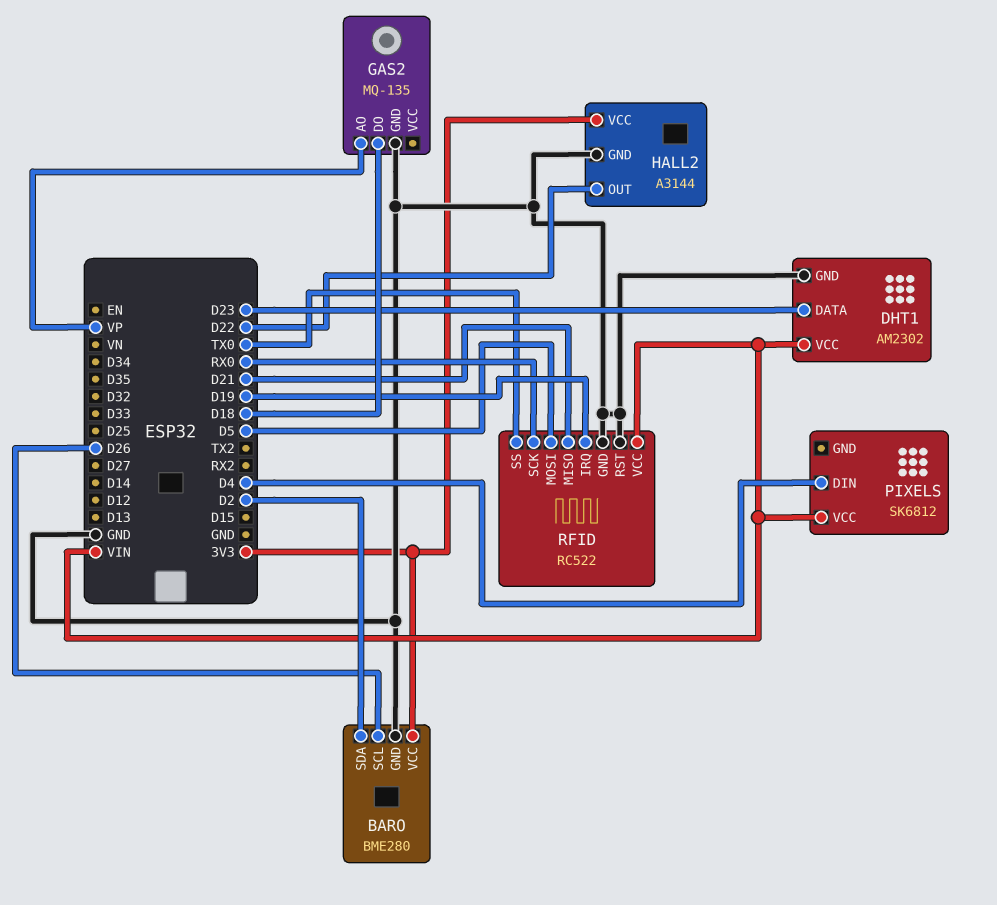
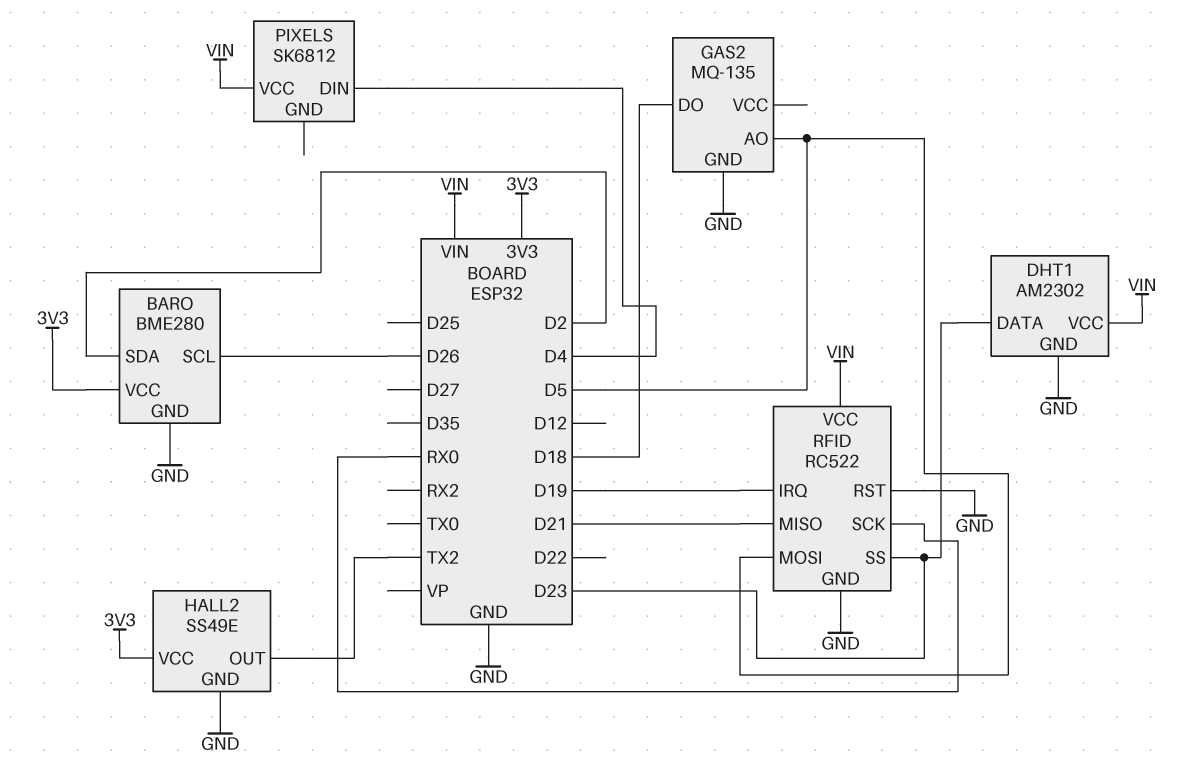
GAS2 pin AO: VP -> D5
HALL2: A3144 -> SS49E
HALL2 pin OUT: D22 -> TX2
RFID pin SS: TX0 -> D23

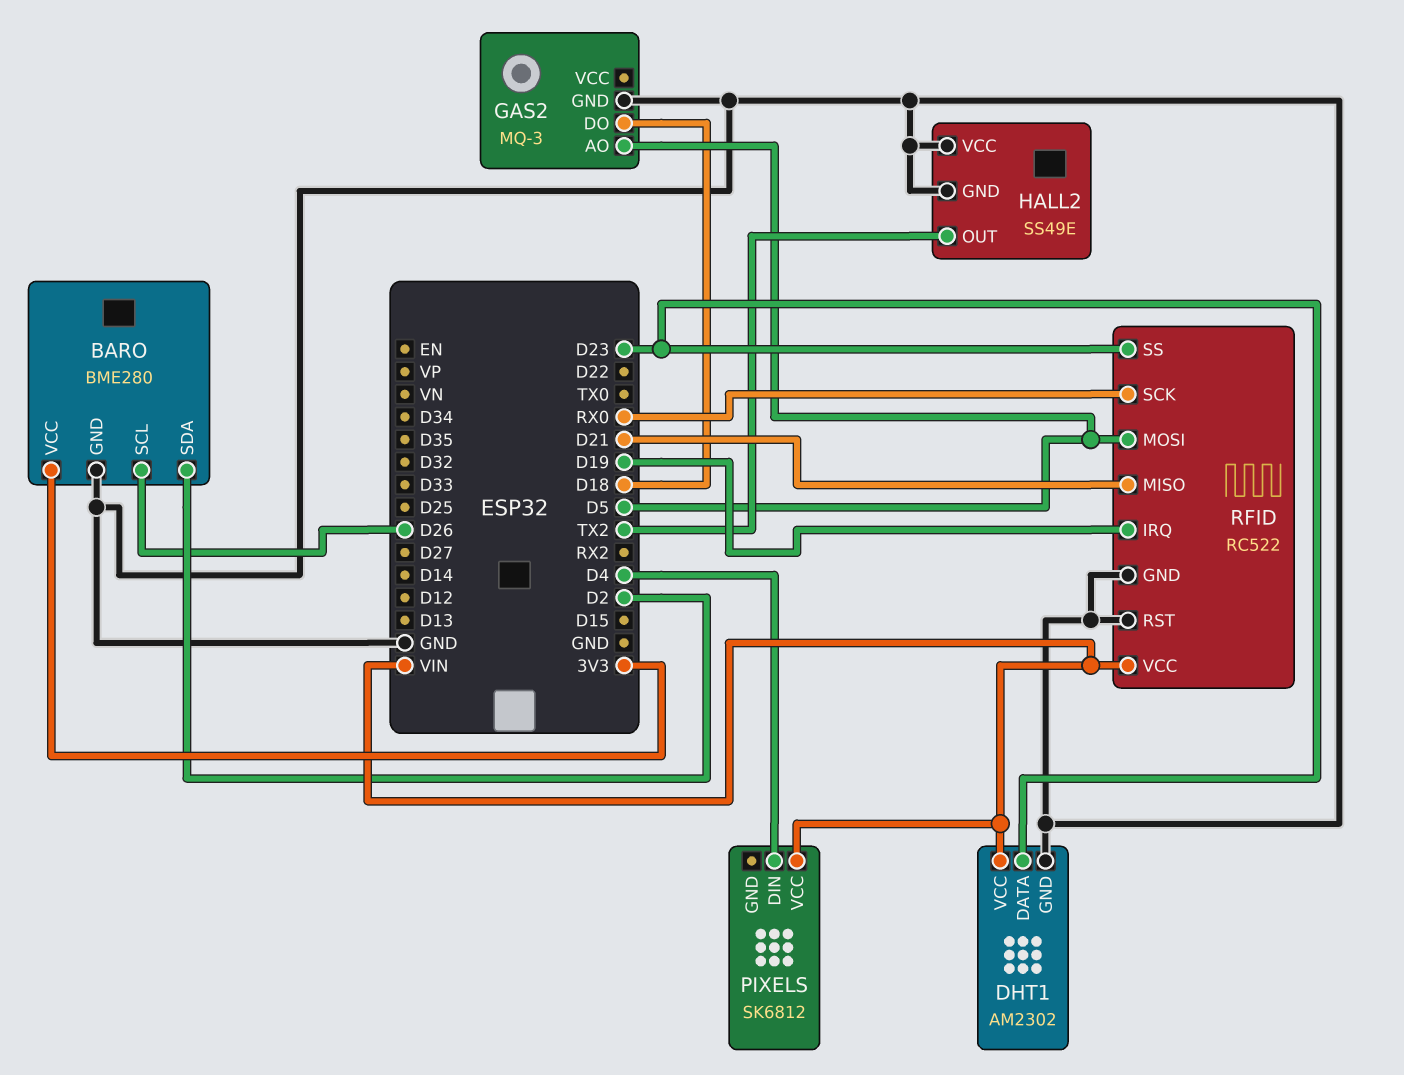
GAS2: MQ-135 -> MQ-3
HALL2 pin VCC: 3V3 -> GND

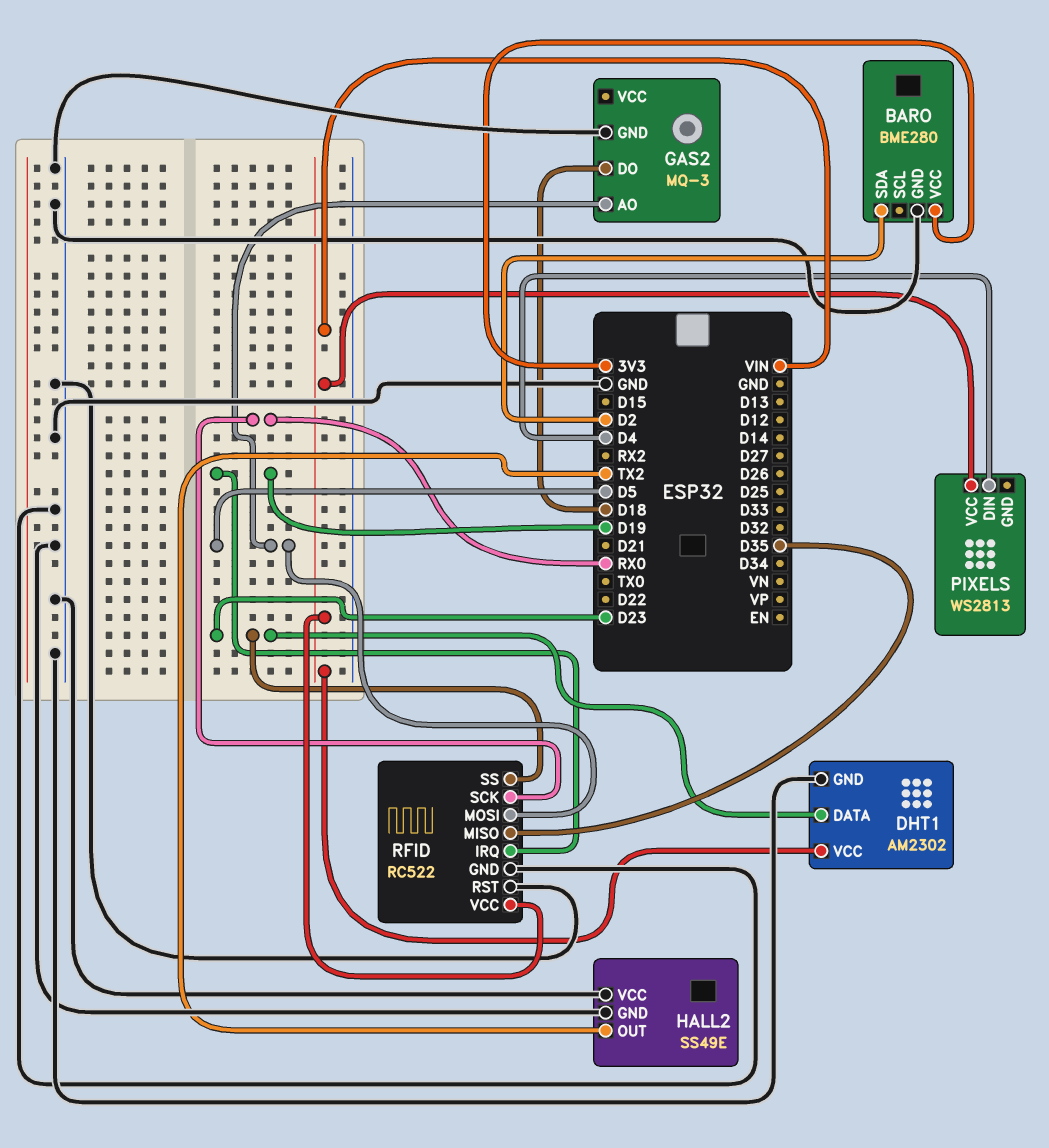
BARO pin SCL: D26 -> none
PIXELS: SK6812 -> WS2813
RFID pin MISO: D21 -> D35

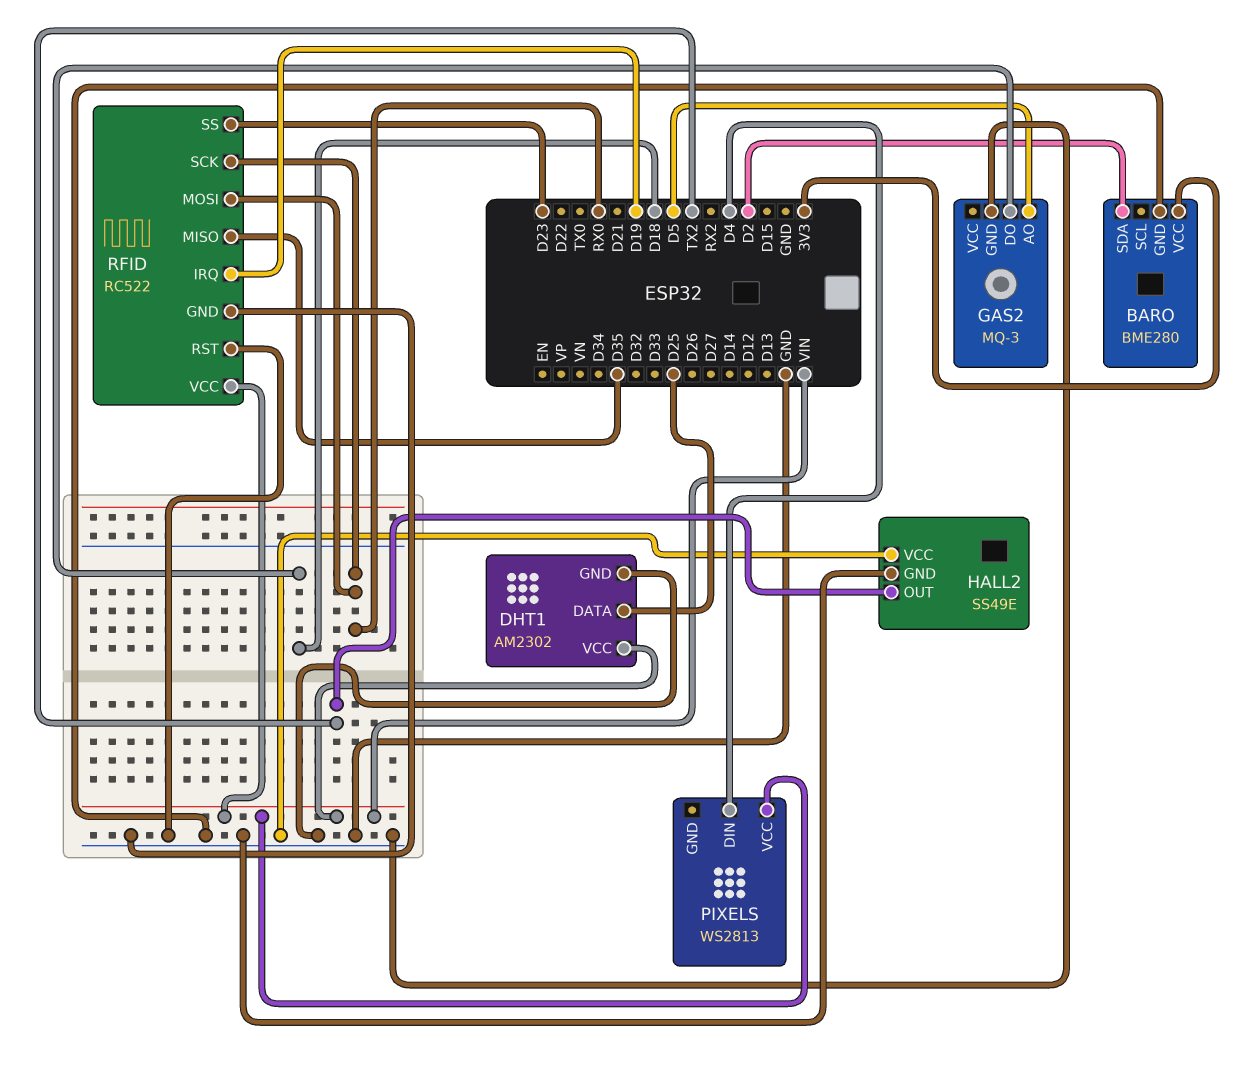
DHT1 pin DATA: D23 -> D25
RFID pin MOSI: D5 -> RX0

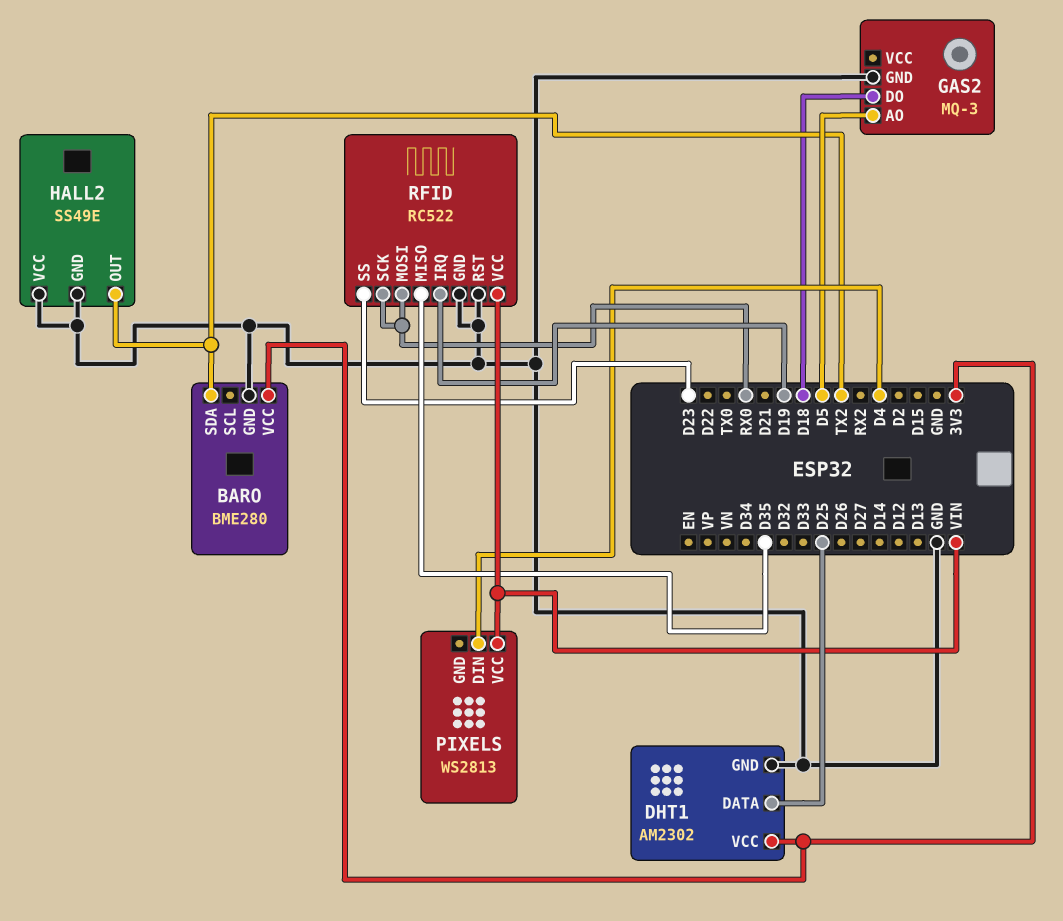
BARO pin SDA: D2 -> TX2
DHT1 pin VCC: VIN -> 3V3

